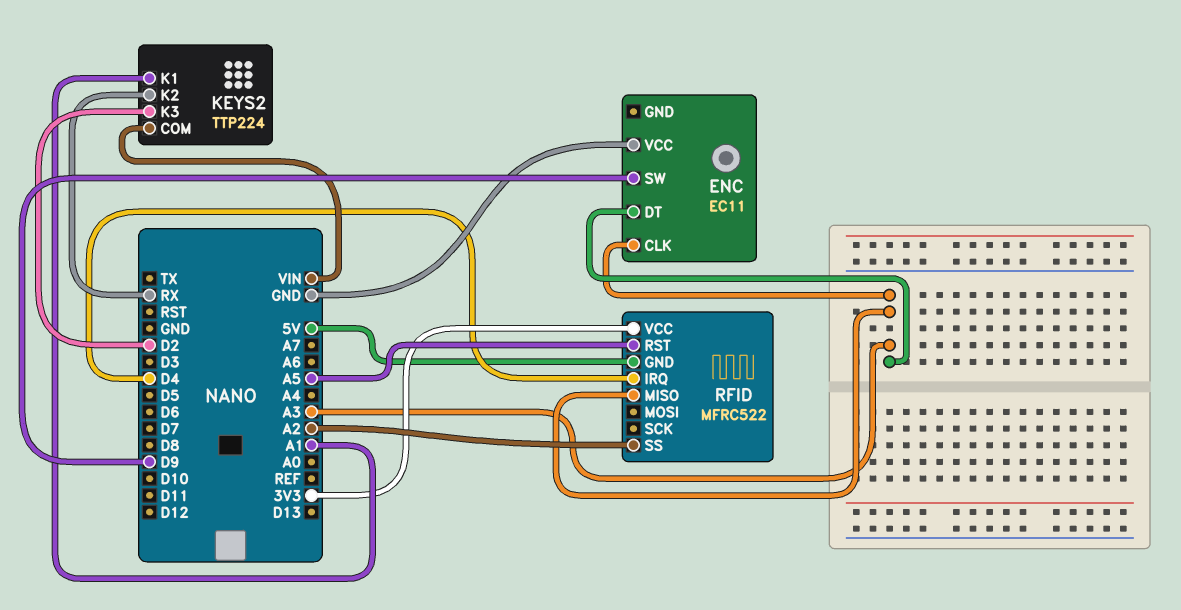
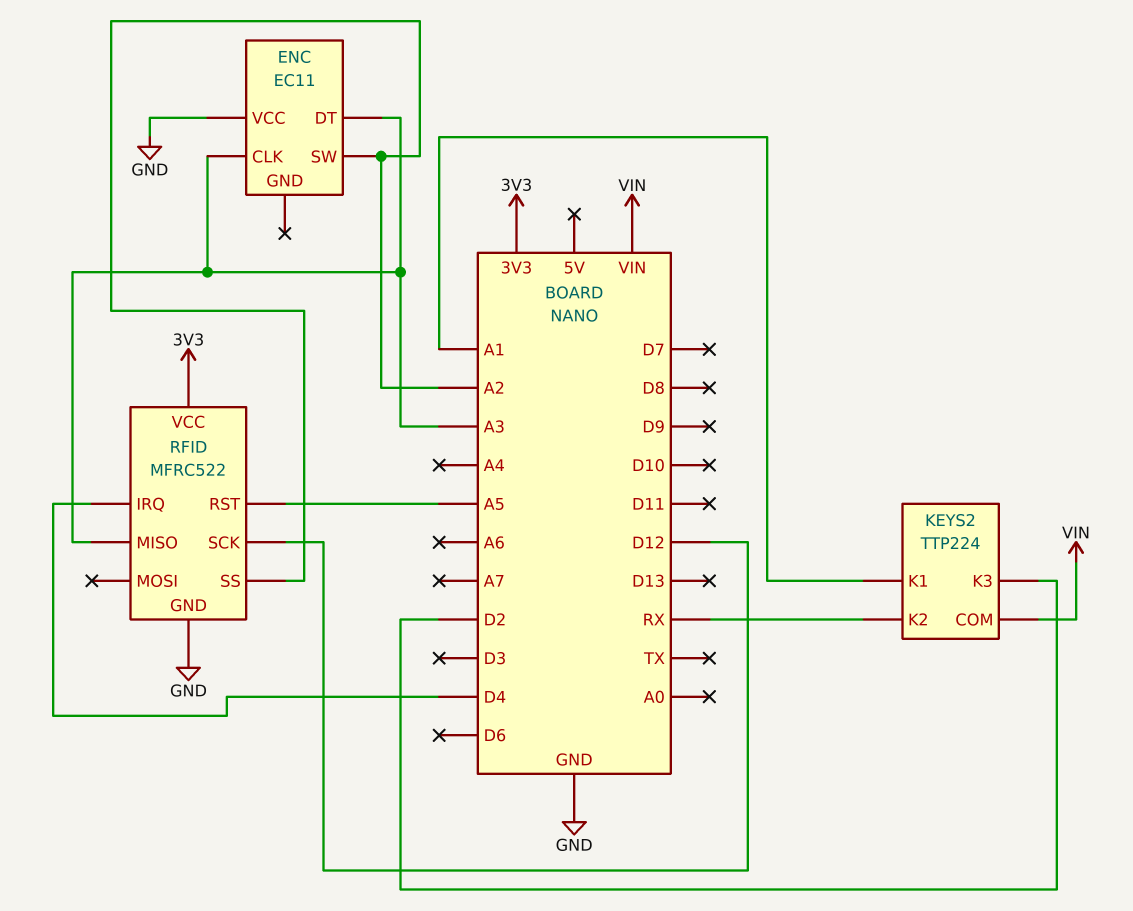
ENC pin SW: D9 -> A2
RFID pin GND: 5V -> GND
RFID pin SCK: none -> D12

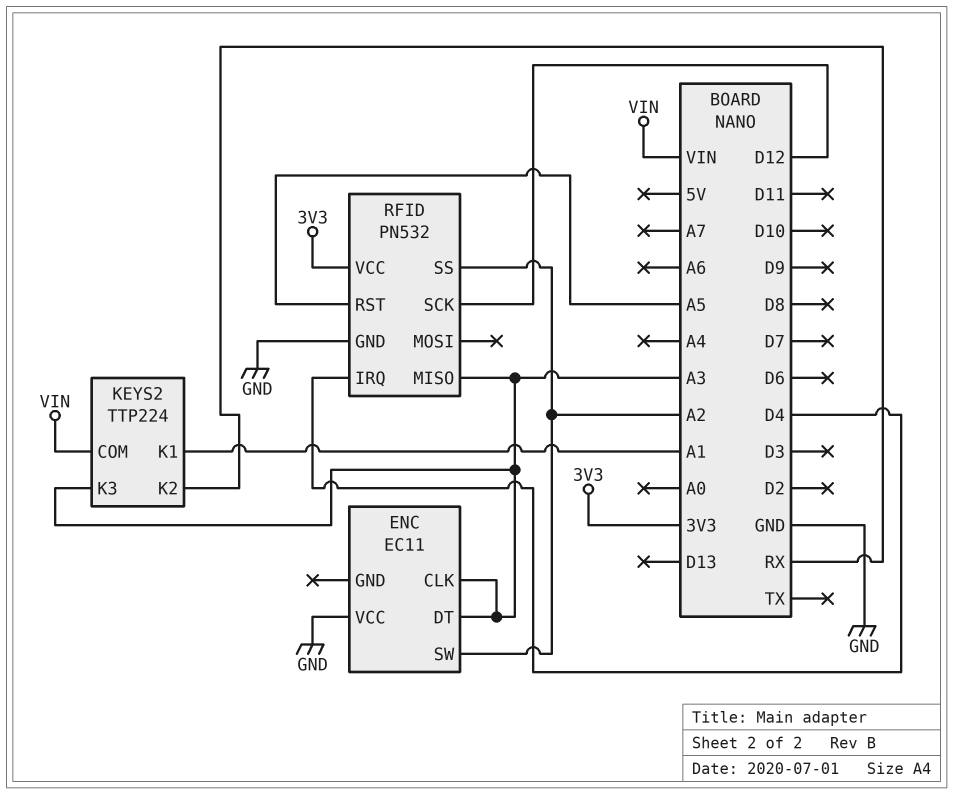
KEYS2 pin K3: D2 -> A3
RFID: MFRC522 -> PN532

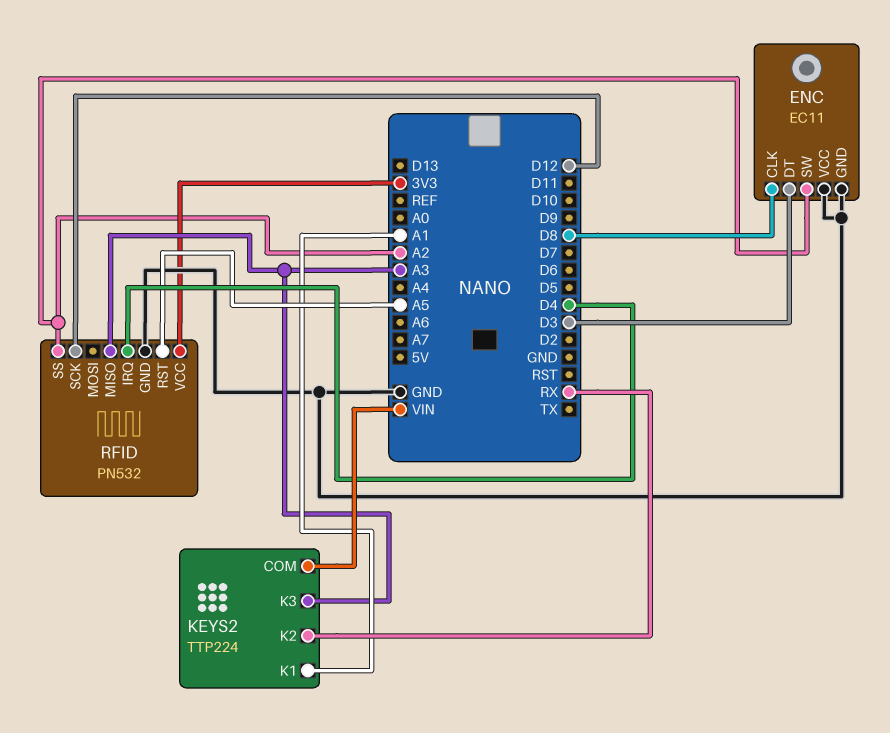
ENC pin CLK: A3 -> D8
ENC pin DT: A3 -> D3
ENC pin GND: none -> GND

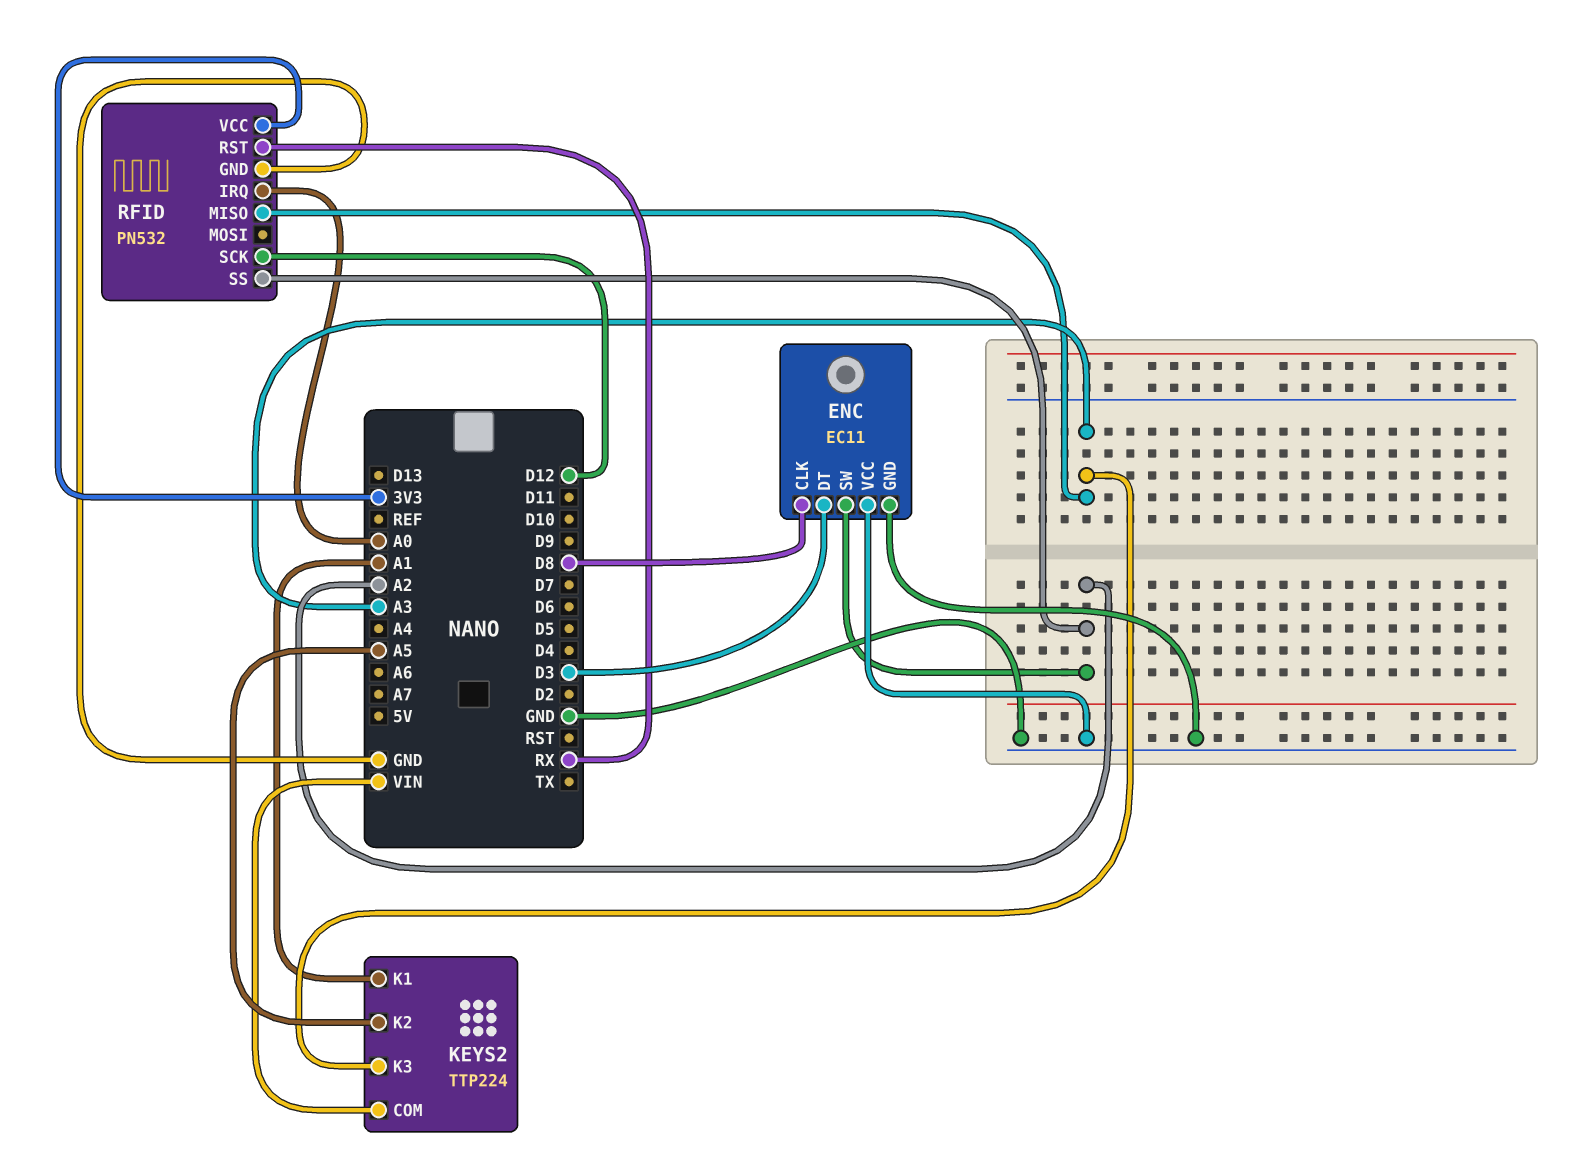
KEYS2 pin K2: RX -> A5
RFID pin IRQ: D4 -> A0
RFID pin RST: A5 -> RX

